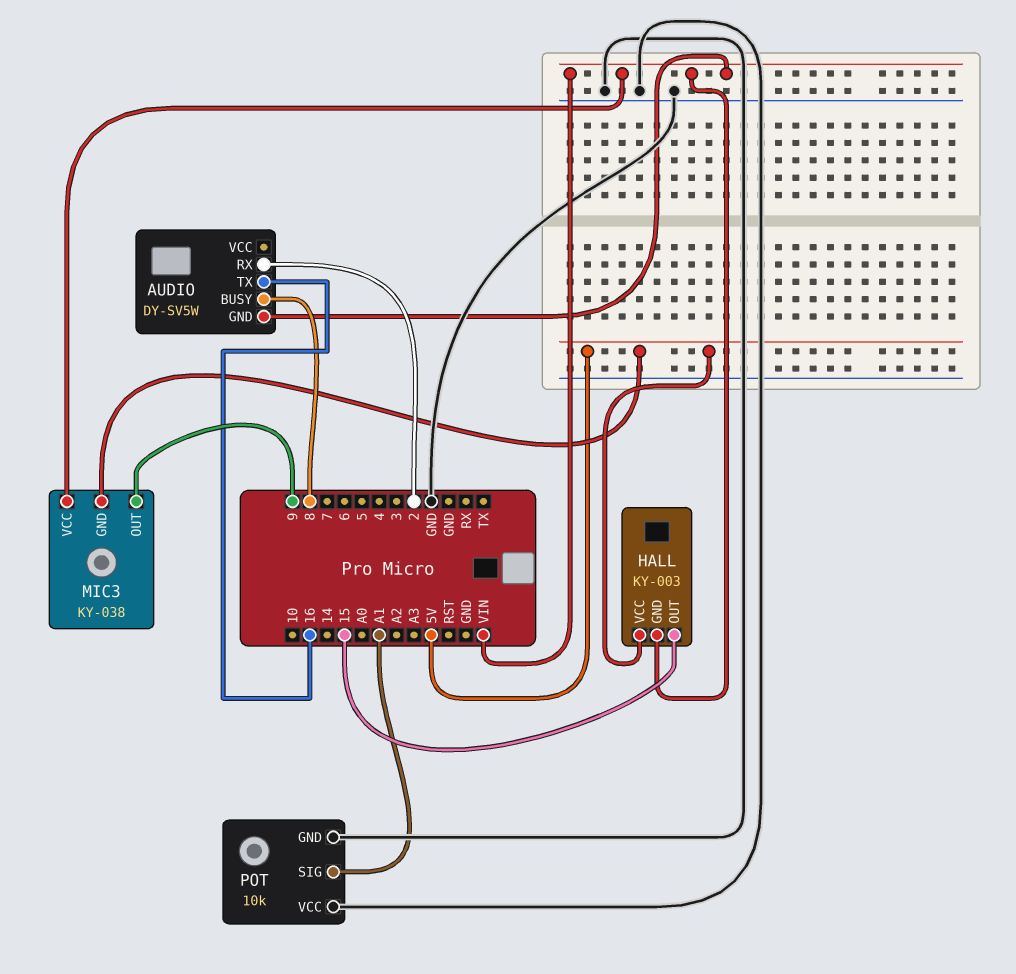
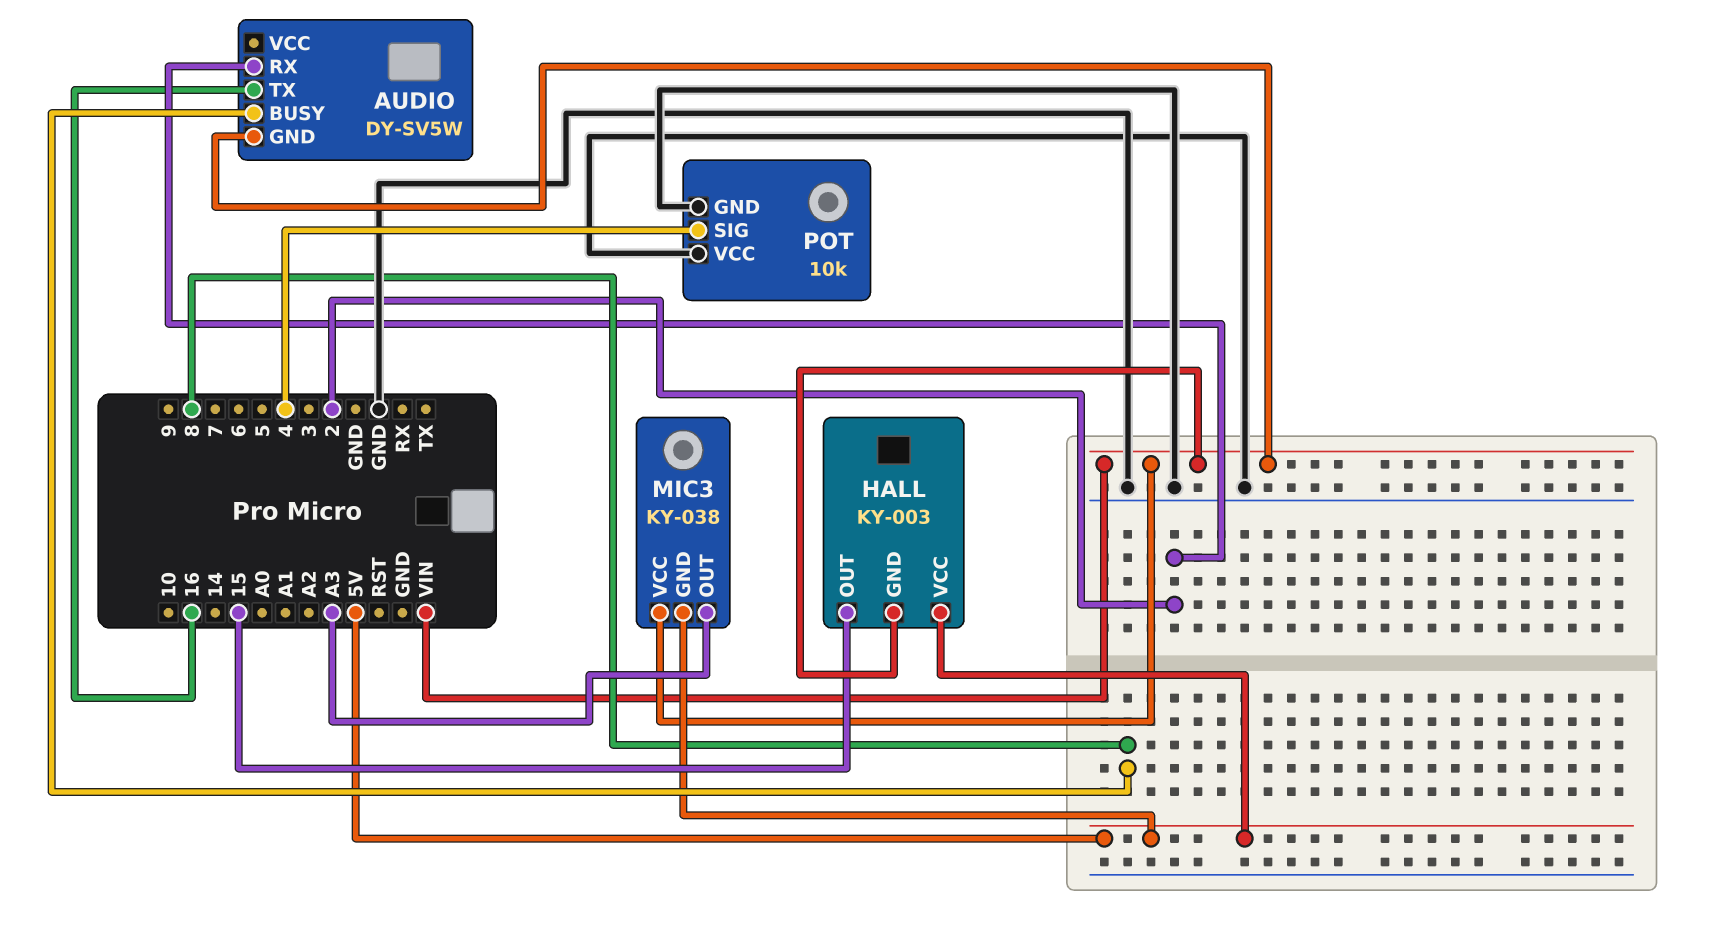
MIC3 pin OUT: 9 -> A3
POT pin SIG: A1 -> 4

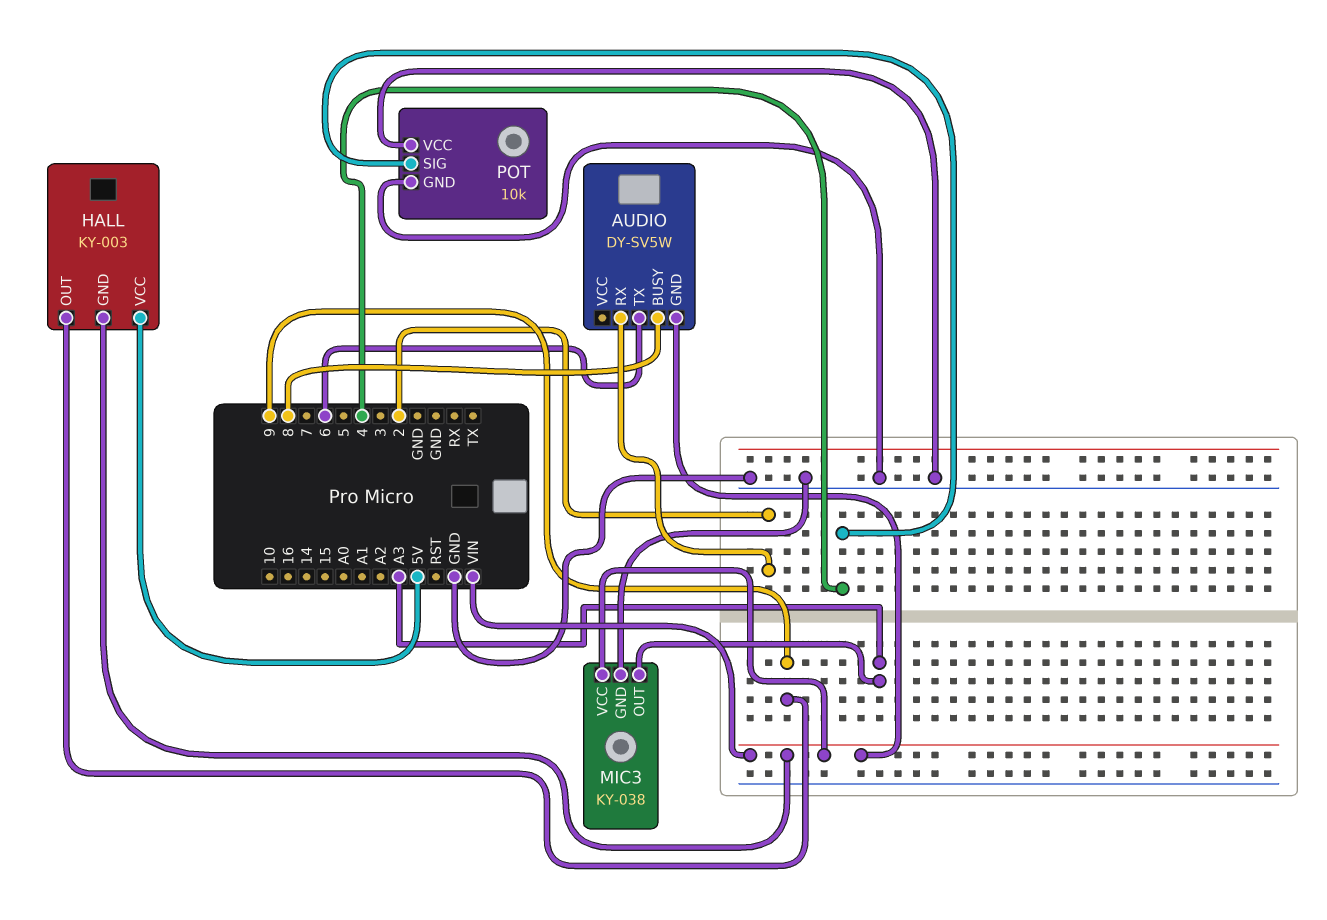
AUDIO pin TX: 16 -> 6
HALL pin OUT: 15 -> 9
MIC3 pin GND: 5V -> GND

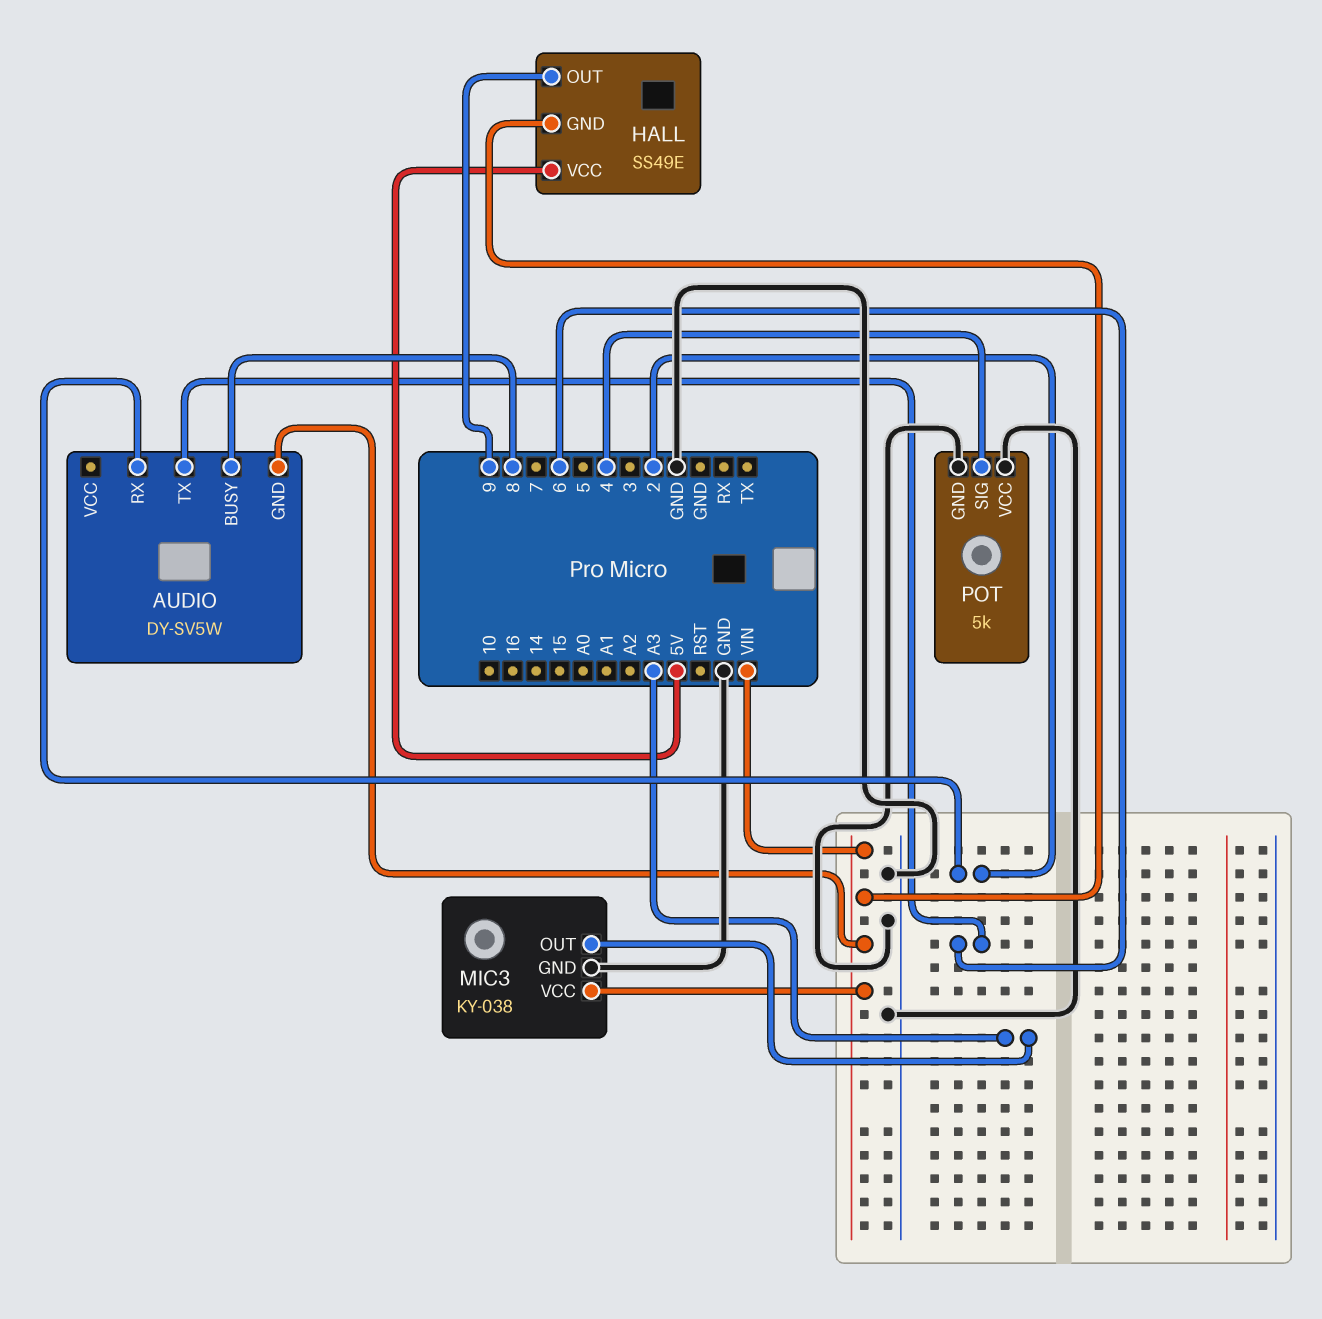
HALL: KY-003 -> SS49E
POT: 10k -> 5k

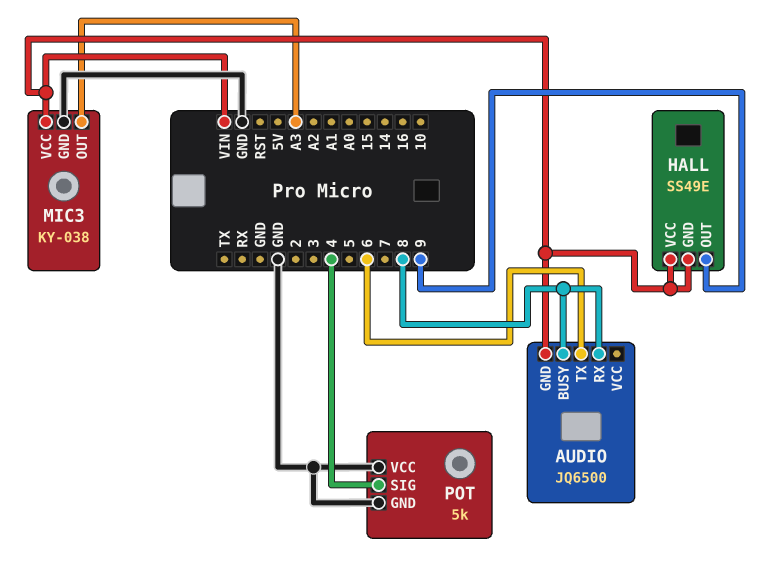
AUDIO: DY-SV5W -> JQ6500
AUDIO pin RX: 2 -> 8
HALL pin VCC: 5V -> VIN

